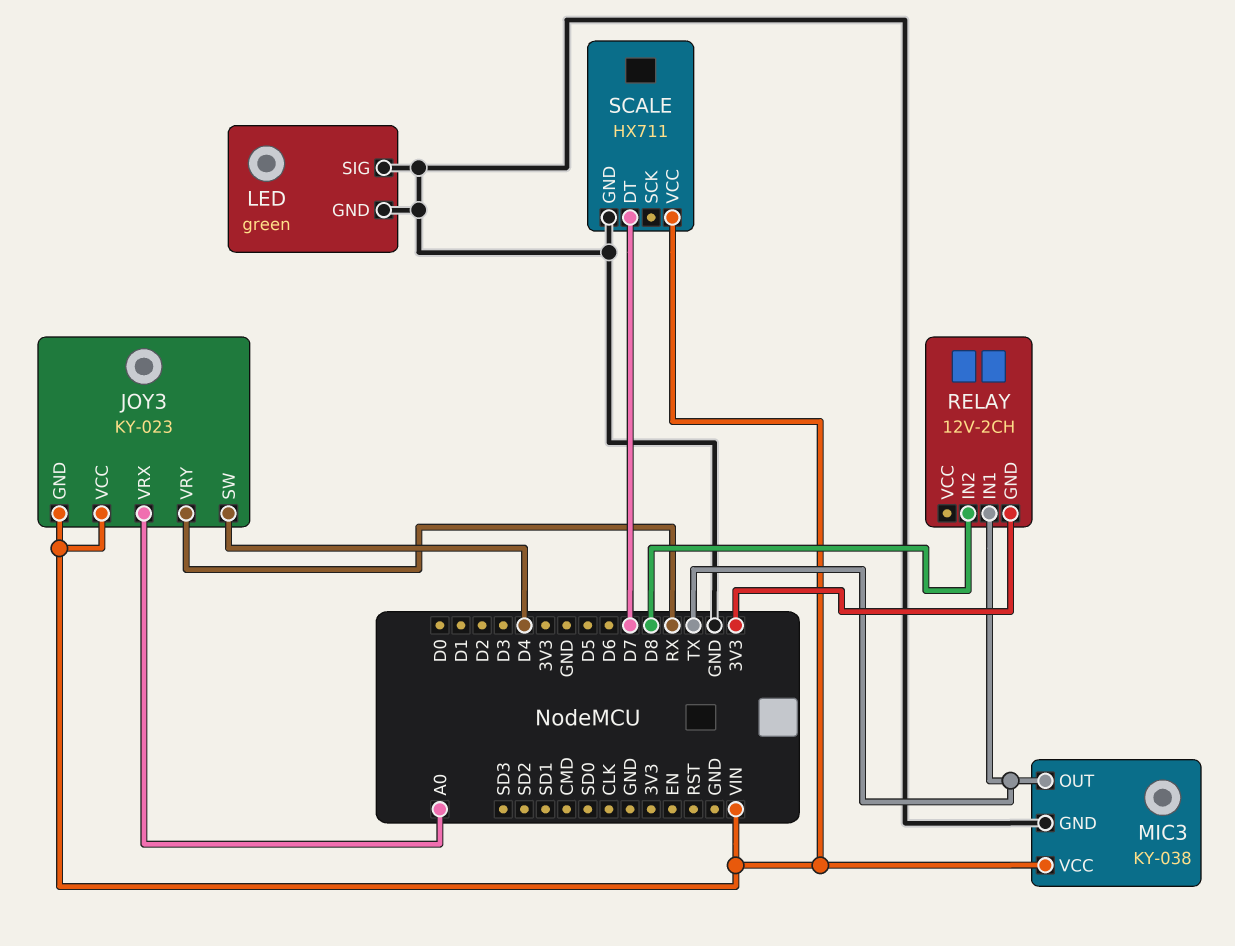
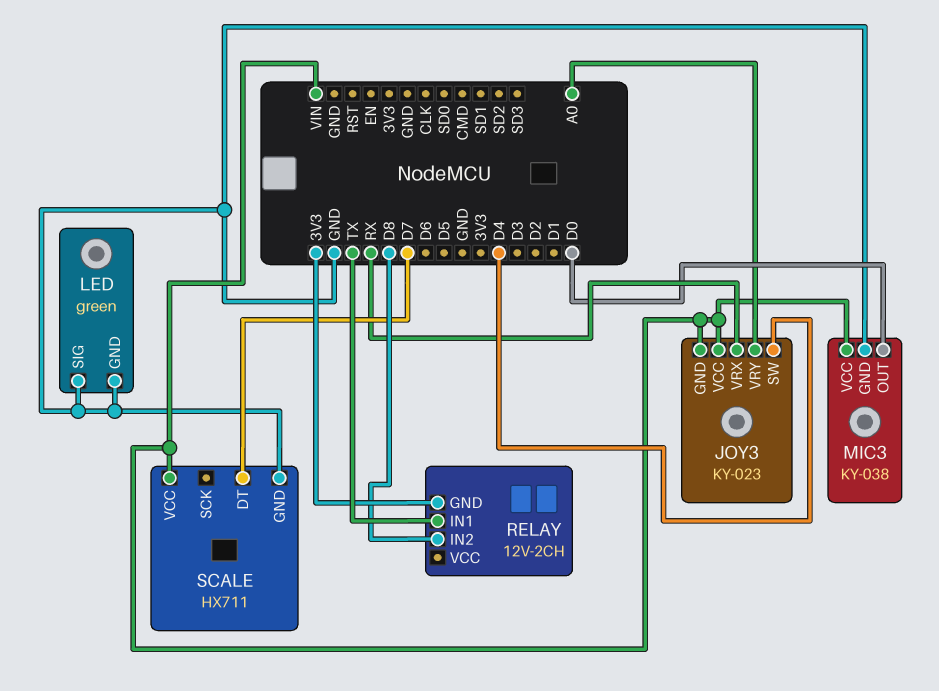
JOY3 pin VRX: A0 -> RX
JOY3 pin VRY: RX -> A0
MIC3 pin OUT: TX -> D0

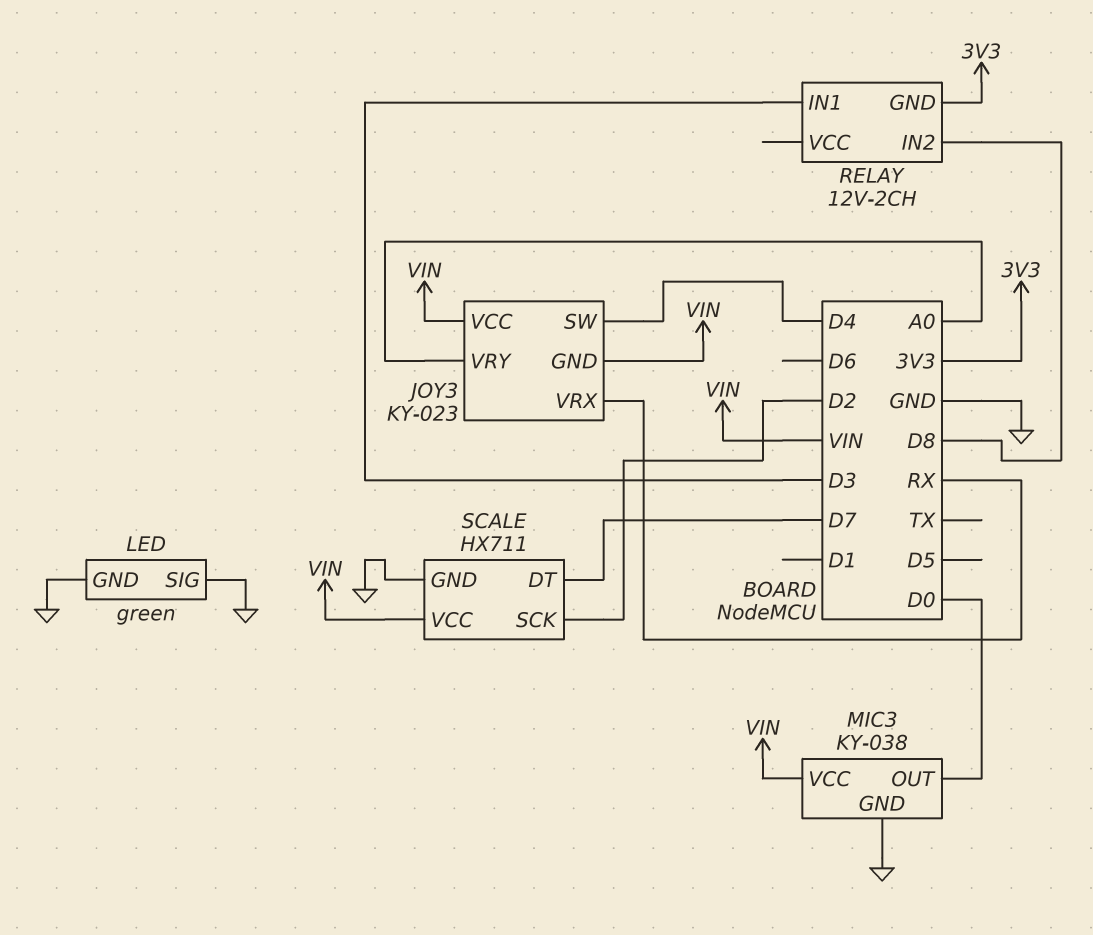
RELAY pin IN1: TX -> D3
SCALE pin SCK: none -> D2

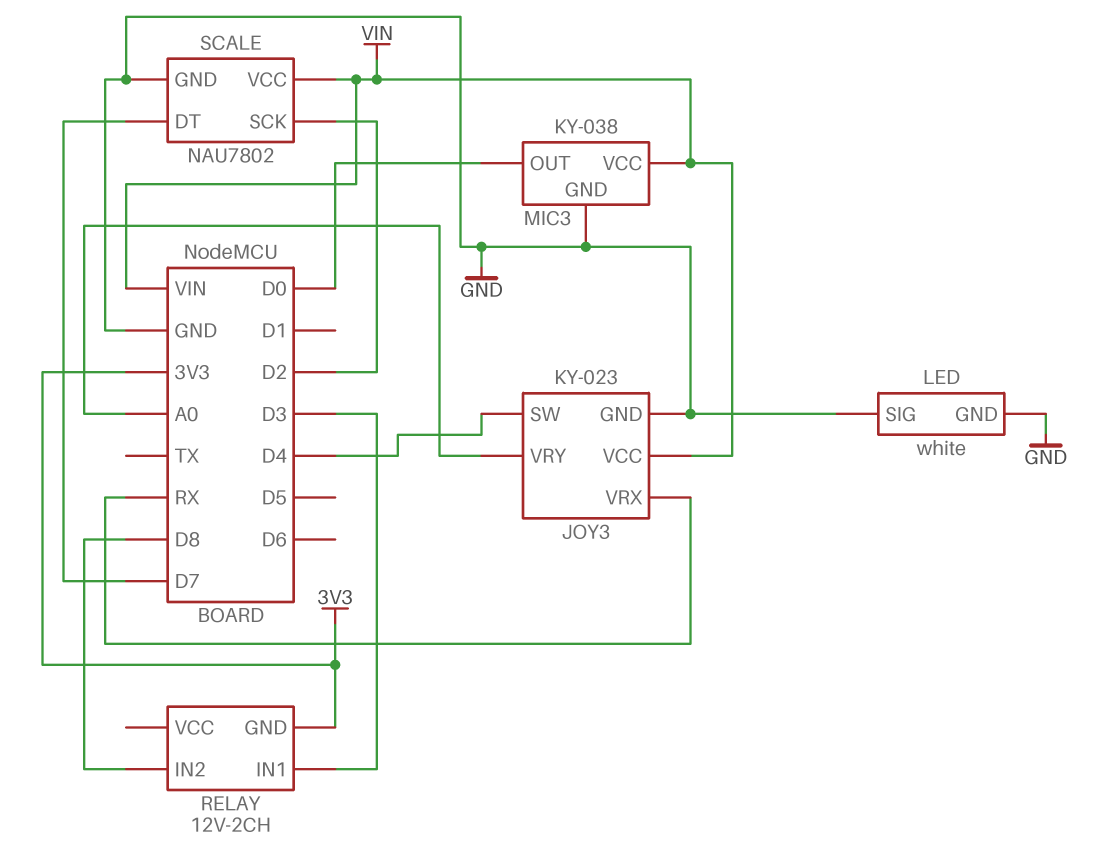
JOY3 pin GND: VIN -> GND
LED: green -> white
SCALE: HX711 -> NAU7802

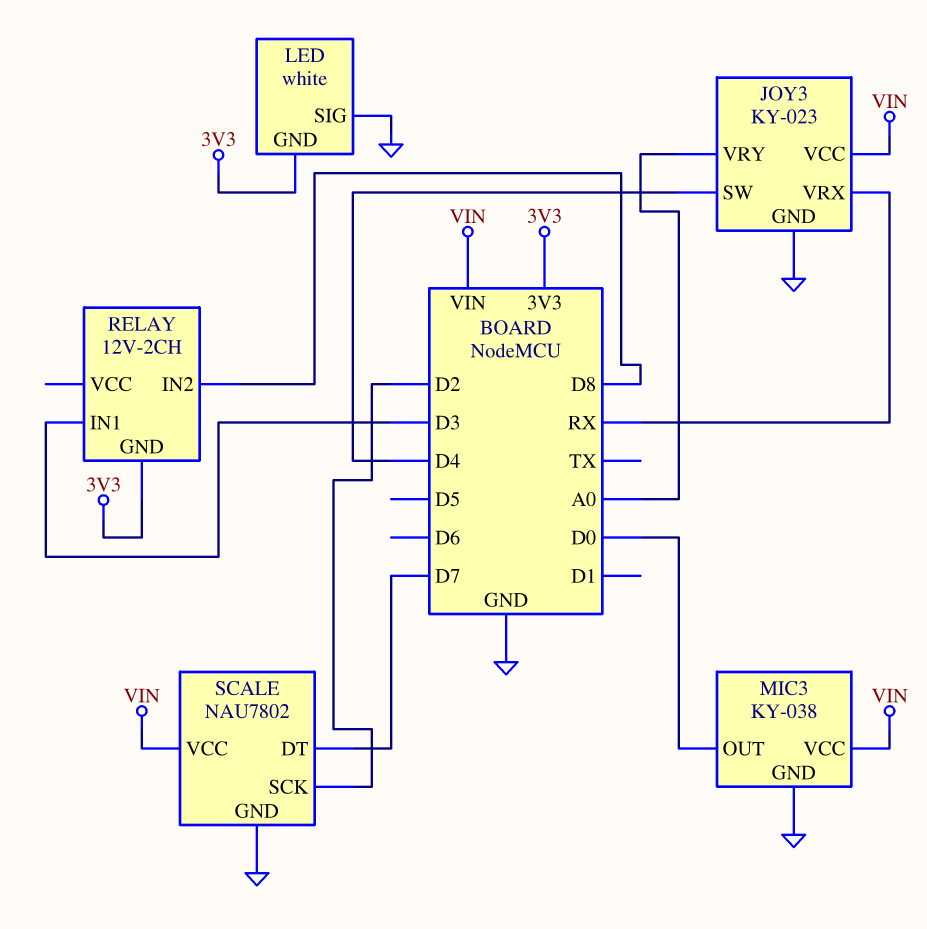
LED pin GND: GND -> 3V3

